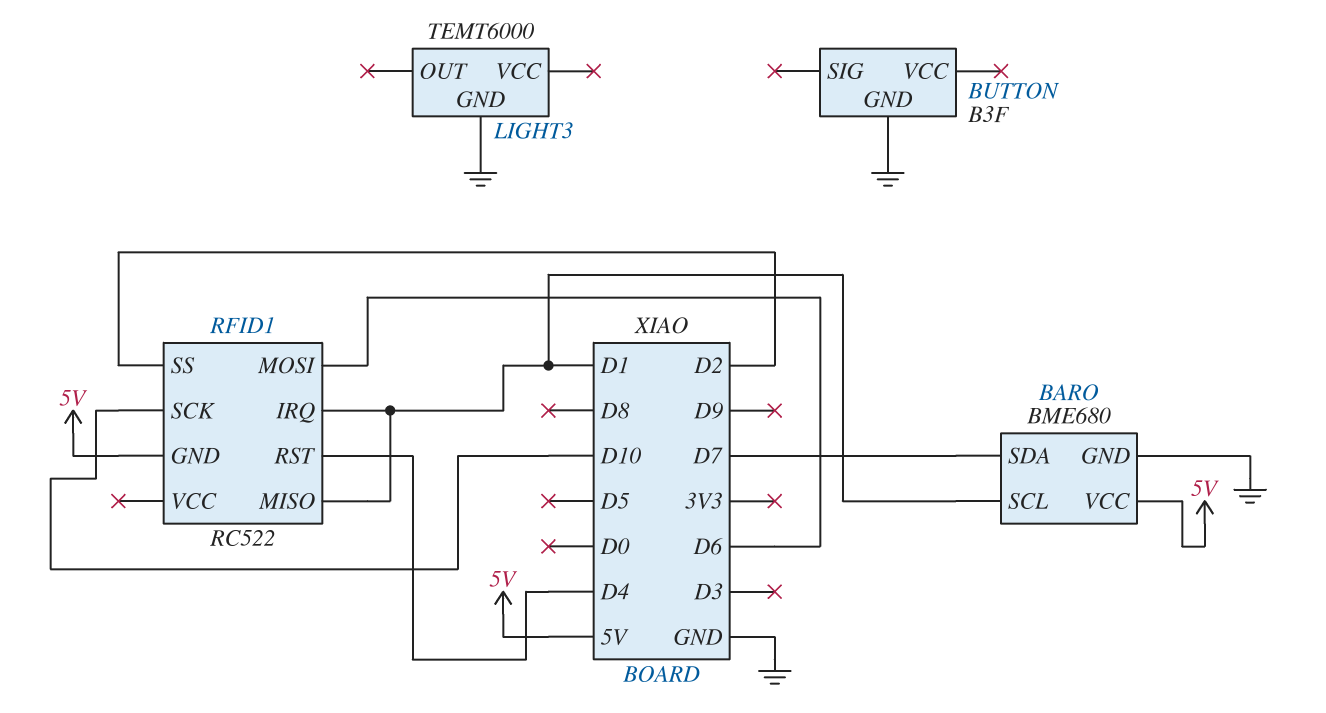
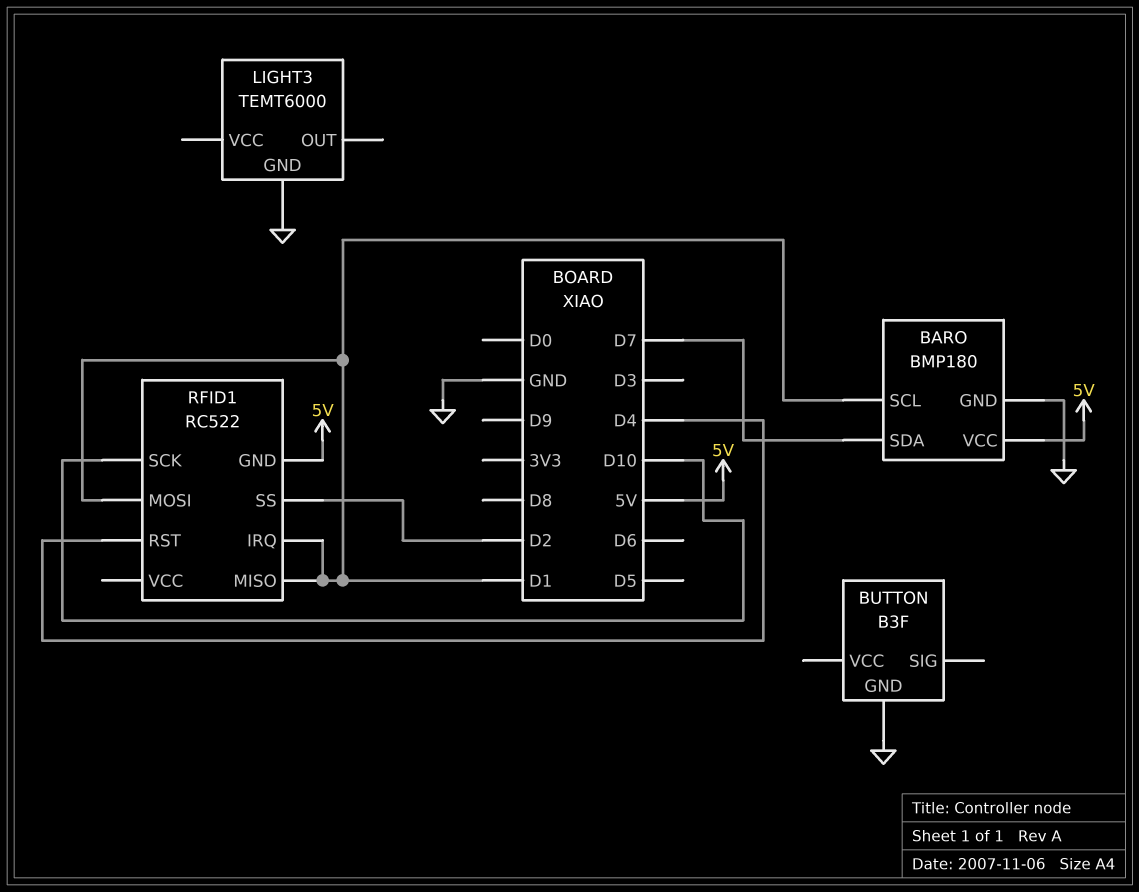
BARO: BME680 -> BMP180
RFID1 pin MOSI: D6 -> D1

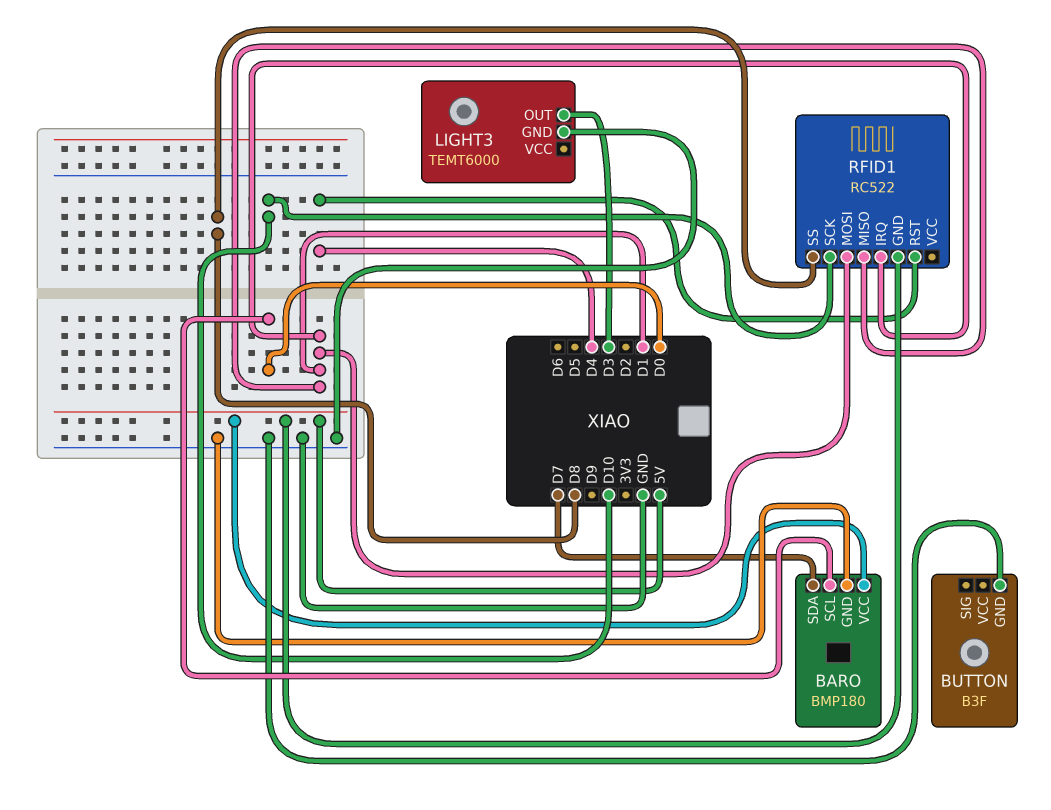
BARO pin SCL: D1 -> D0
LIGHT3 pin OUT: none -> D3
RFID1 pin SS: D2 -> D8

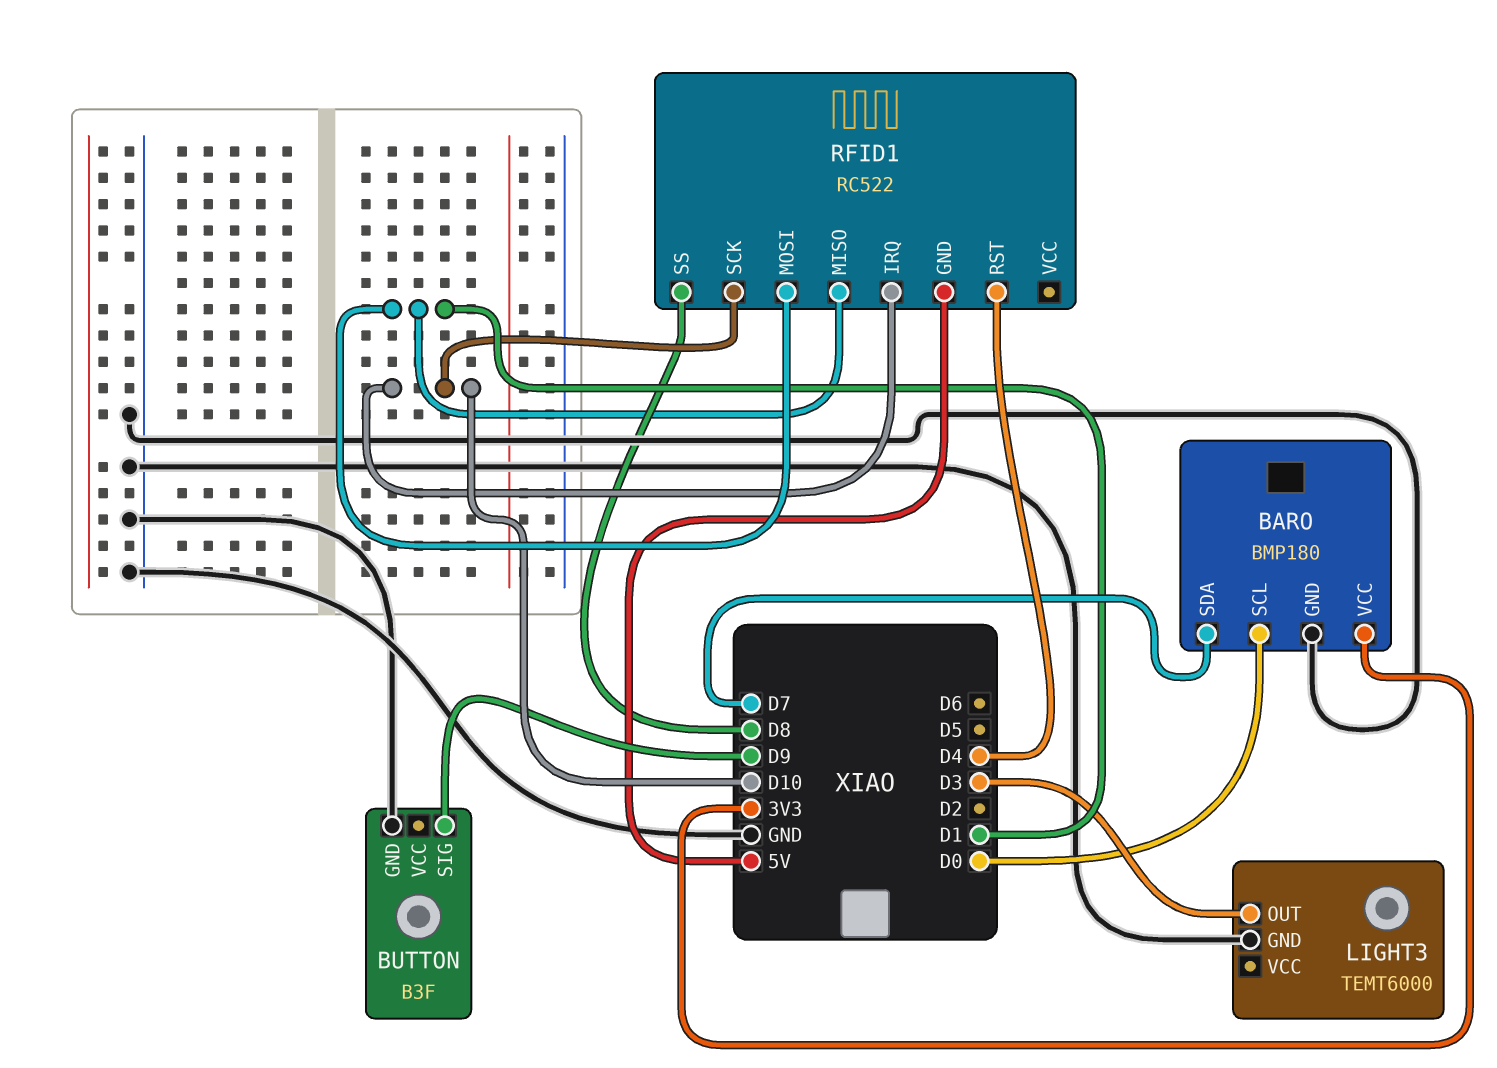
BARO pin VCC: 5V -> 3V3
BUTTON pin SIG: none -> D9
RFID1 pin IRQ: D1 -> D10

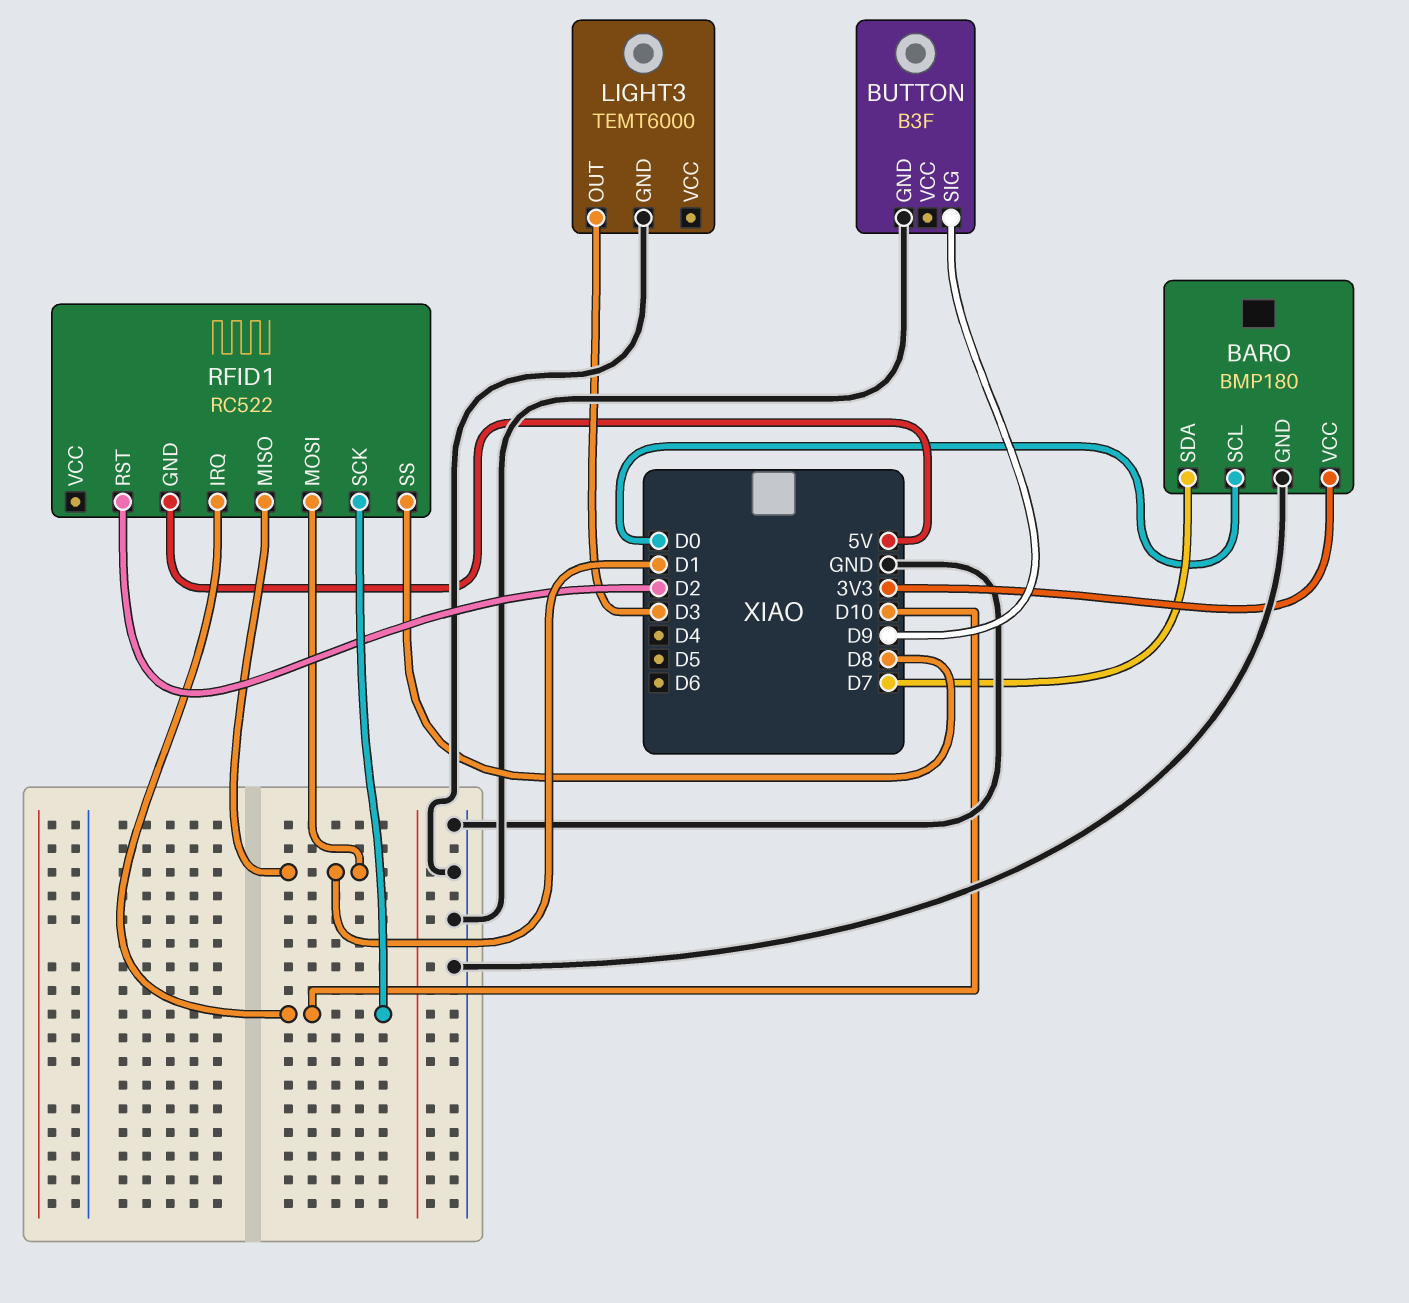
RFID1 pin RST: D4 -> D2

